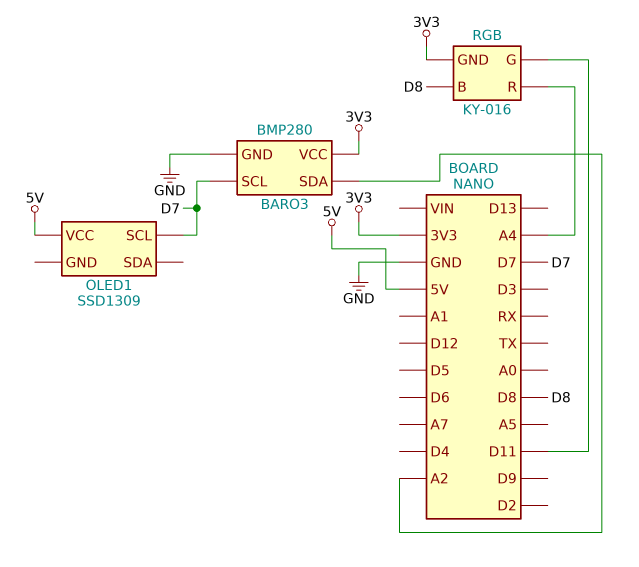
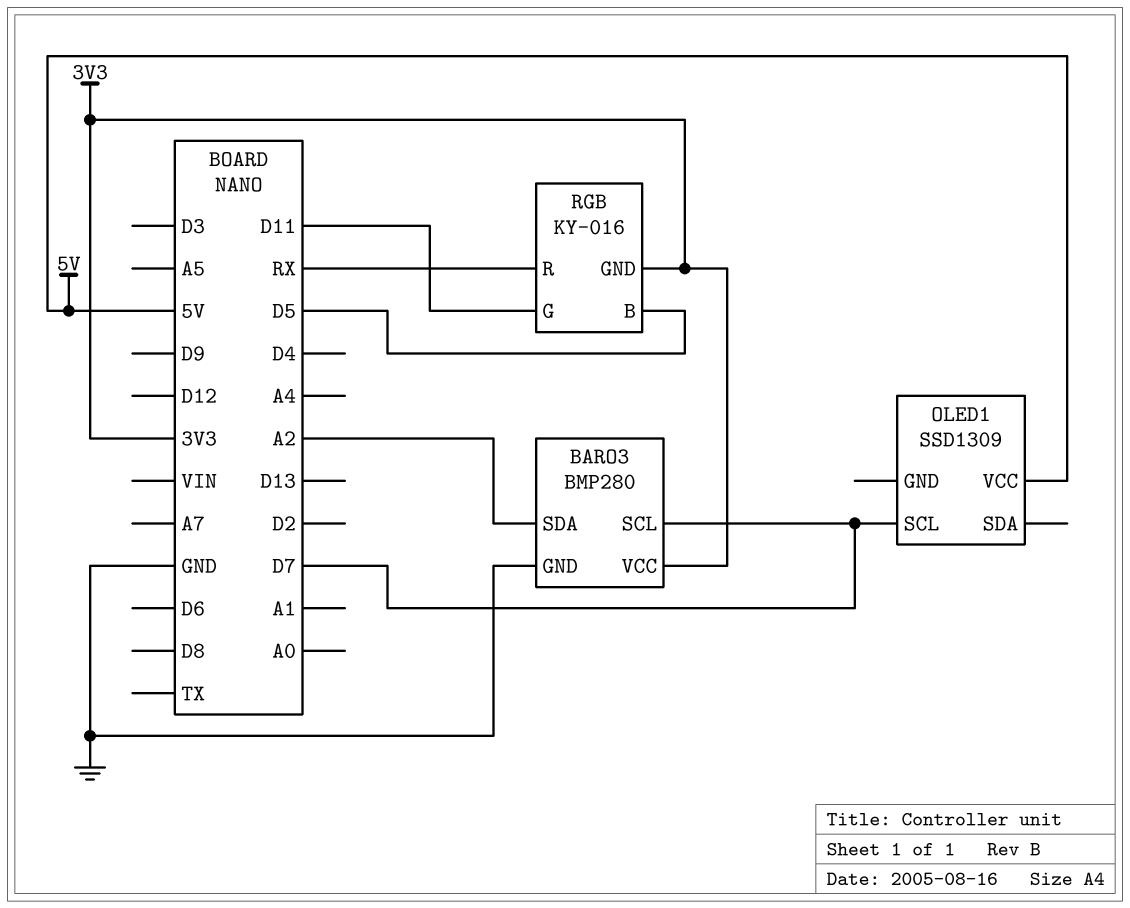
RGB pin B: D8 -> D5
RGB pin R: A4 -> RX

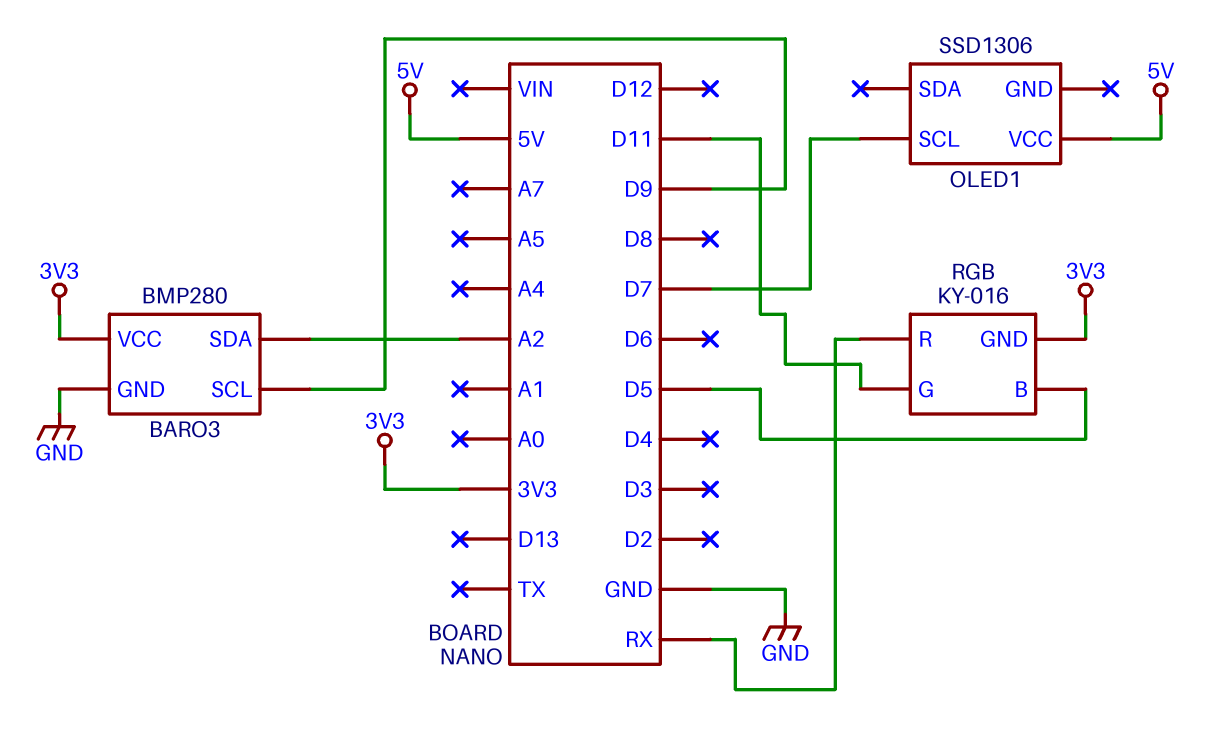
BARO3 pin SCL: D7 -> D9
OLED1: SSD1309 -> SSD1306

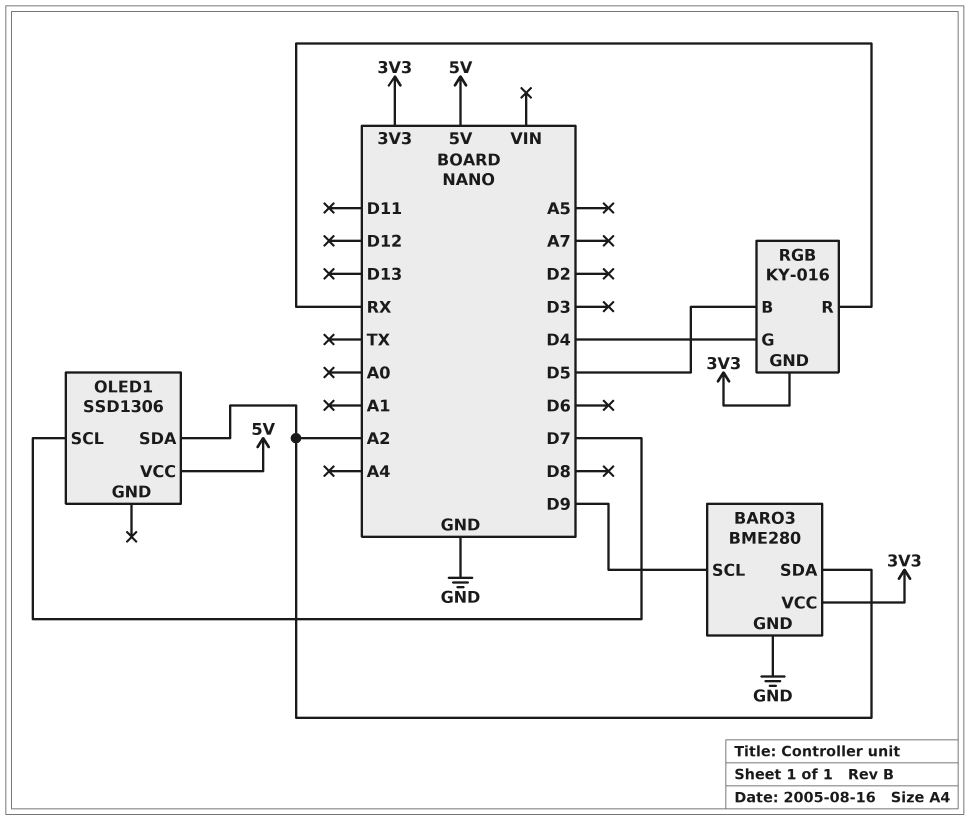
BARO3: BMP280 -> BME280
OLED1 pin SDA: none -> A2
RGB pin G: D11 -> D4

